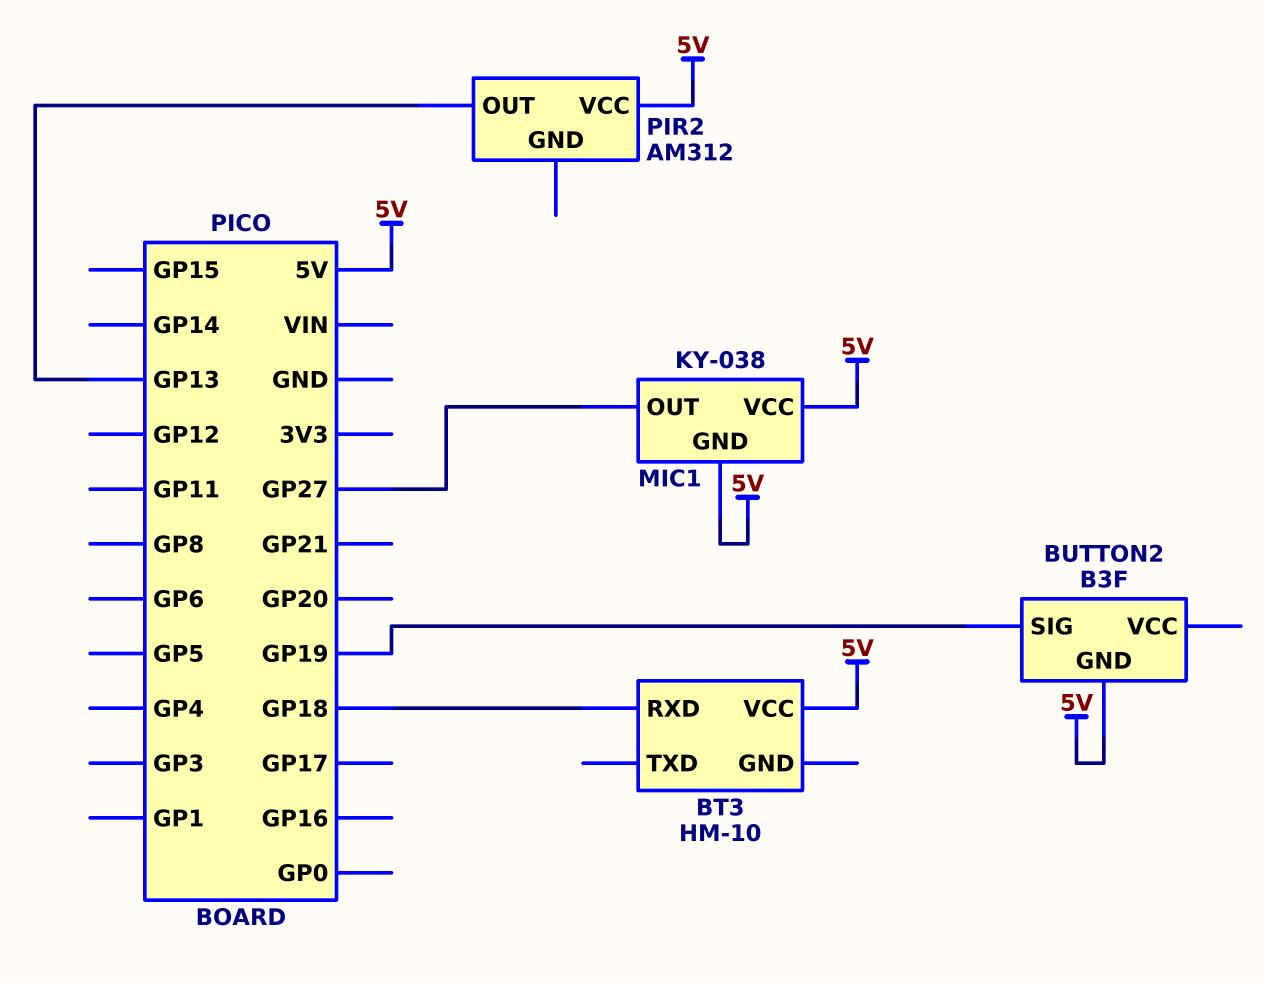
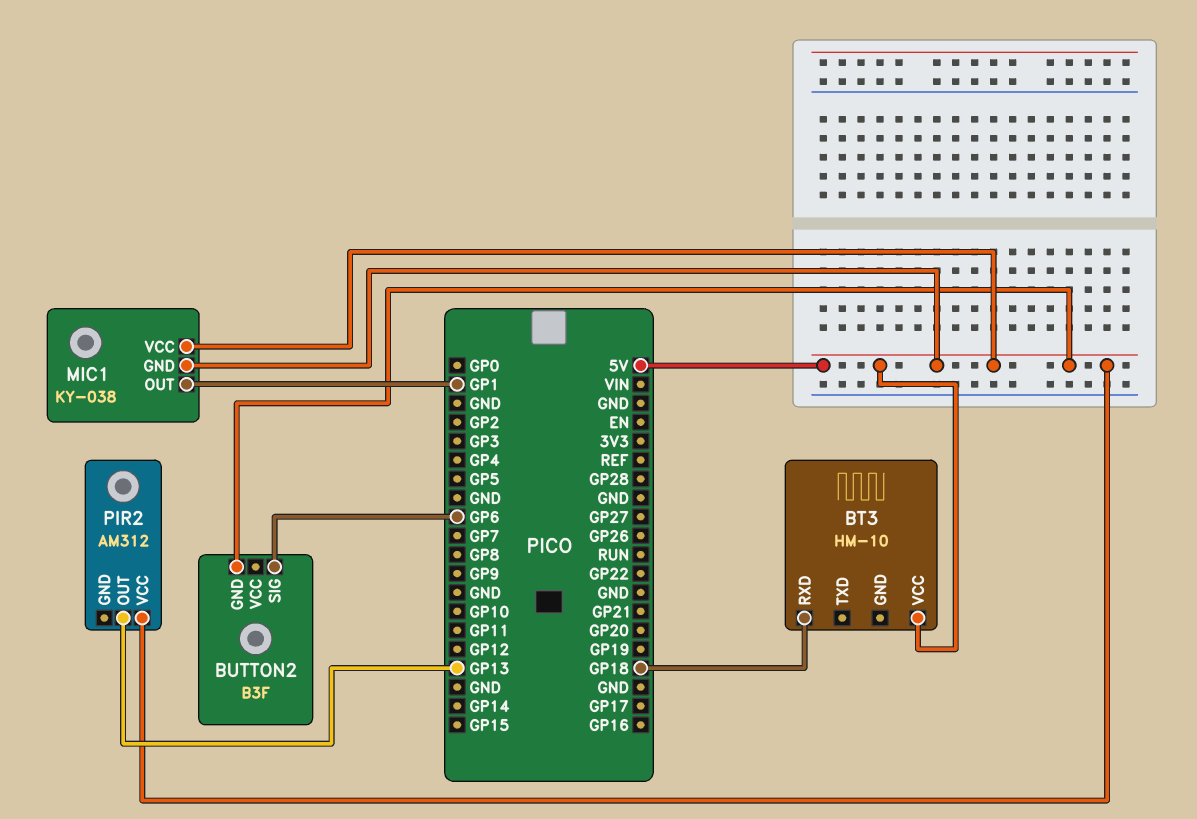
BUTTON2 pin SIG: GP19 -> GP6
MIC1 pin OUT: GP27 -> GP1

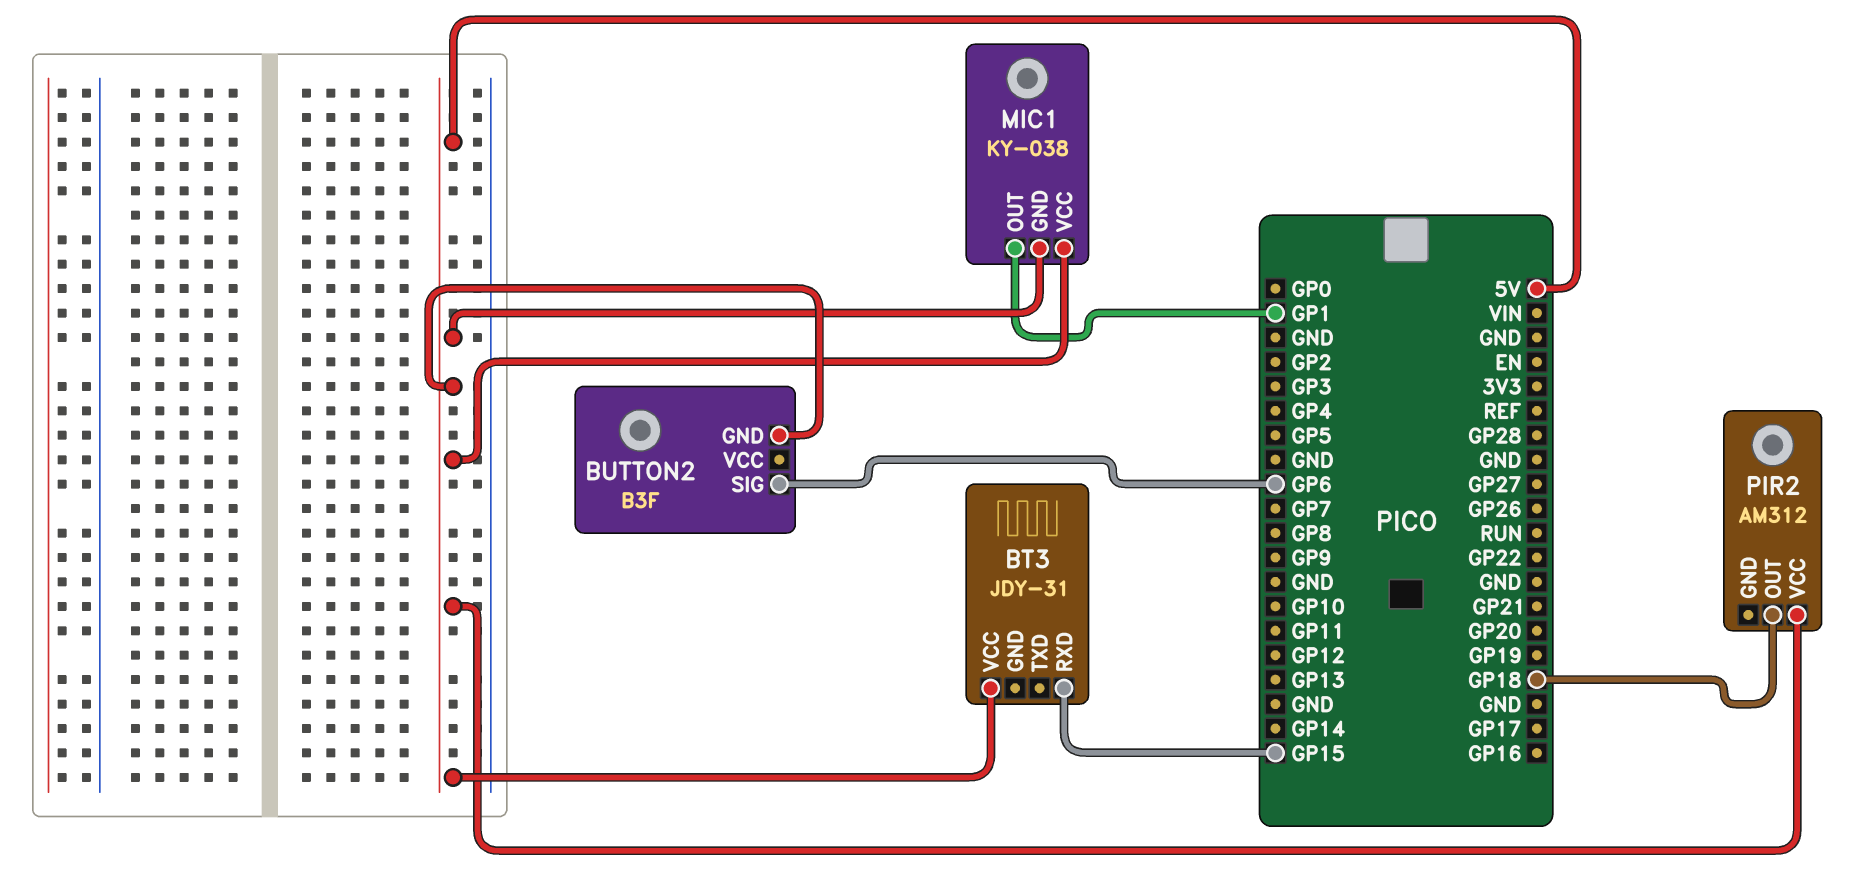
BT3: HM-10 -> JDY-31
BT3 pin RXD: GP18 -> GP15
PIR2 pin OUT: GP13 -> GP18

